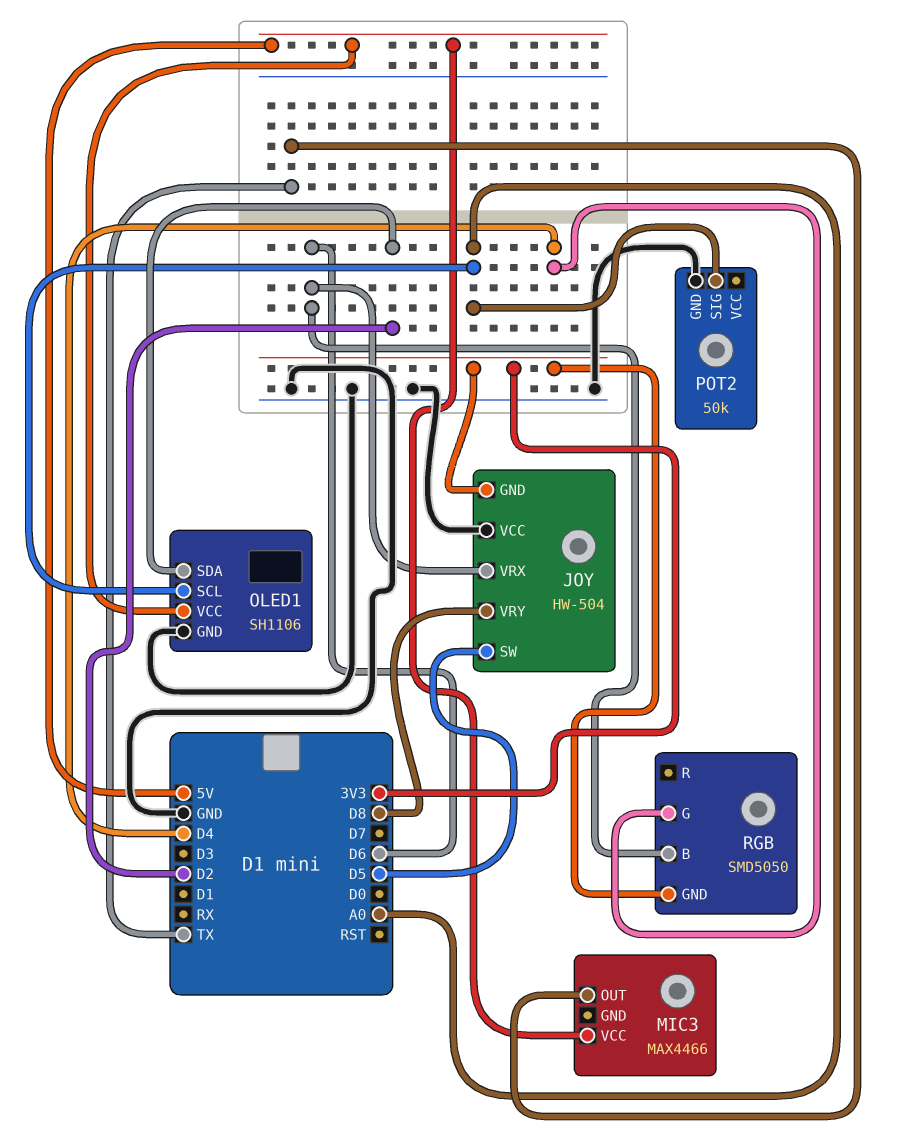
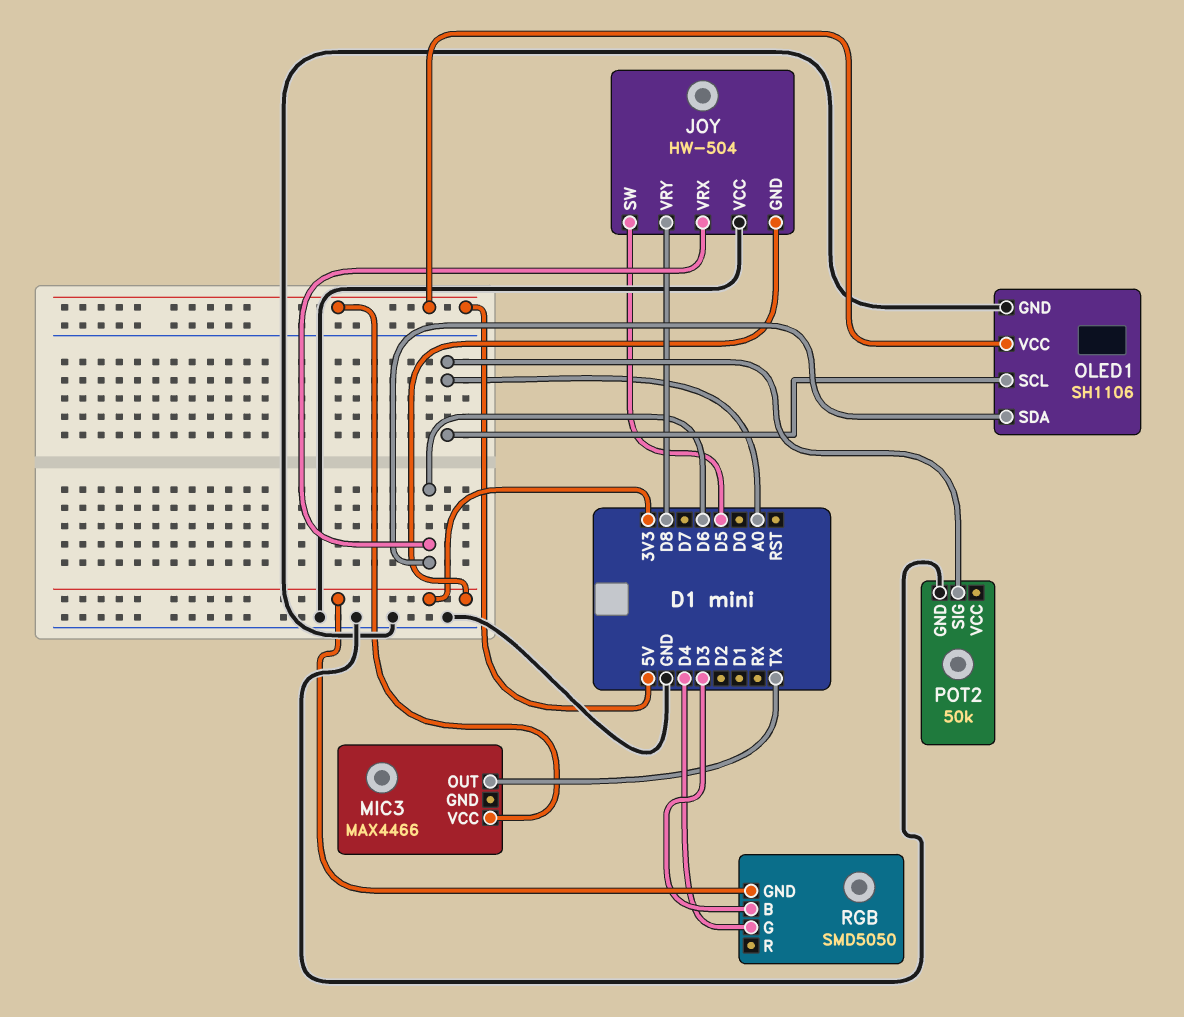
OLED1 pin SDA: D2 -> D6
RGB pin B: D6 -> D3

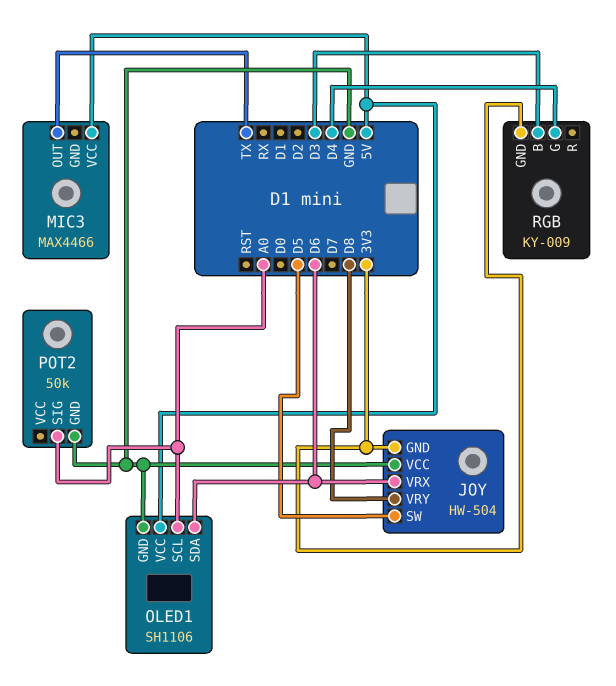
RGB: SMD5050 -> KY-009

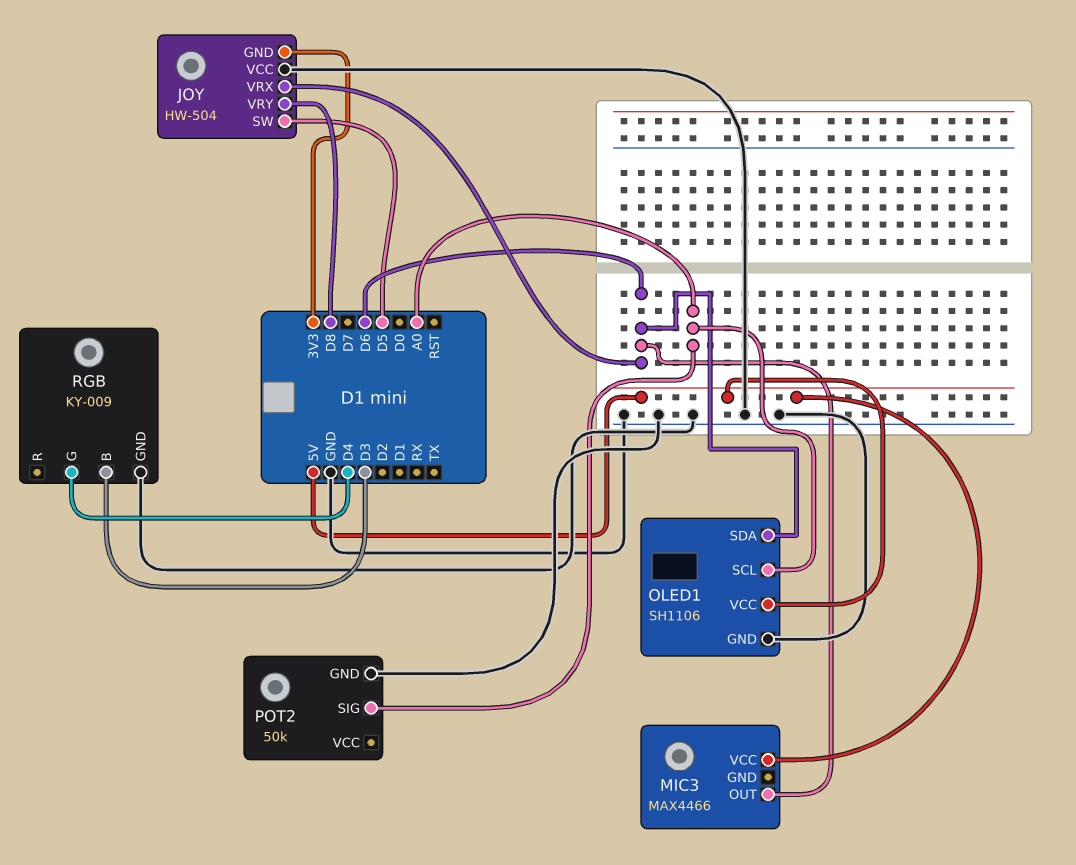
MIC3 pin OUT: TX -> D6
RGB pin GND: 3V3 -> GND

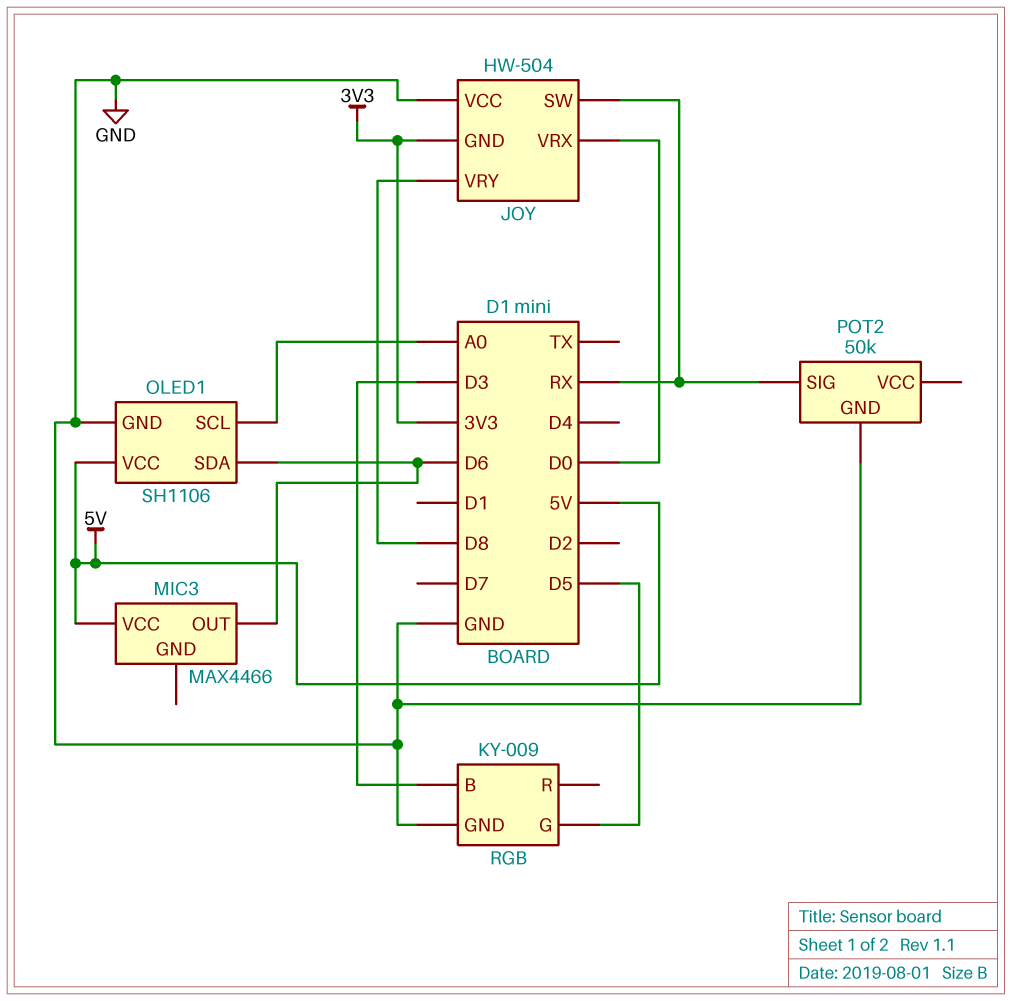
JOY pin SW: D5 -> RX
JOY pin VRX: D6 -> D0
POT2 pin SIG: A0 -> RX
RGB pin G: D4 -> D5

